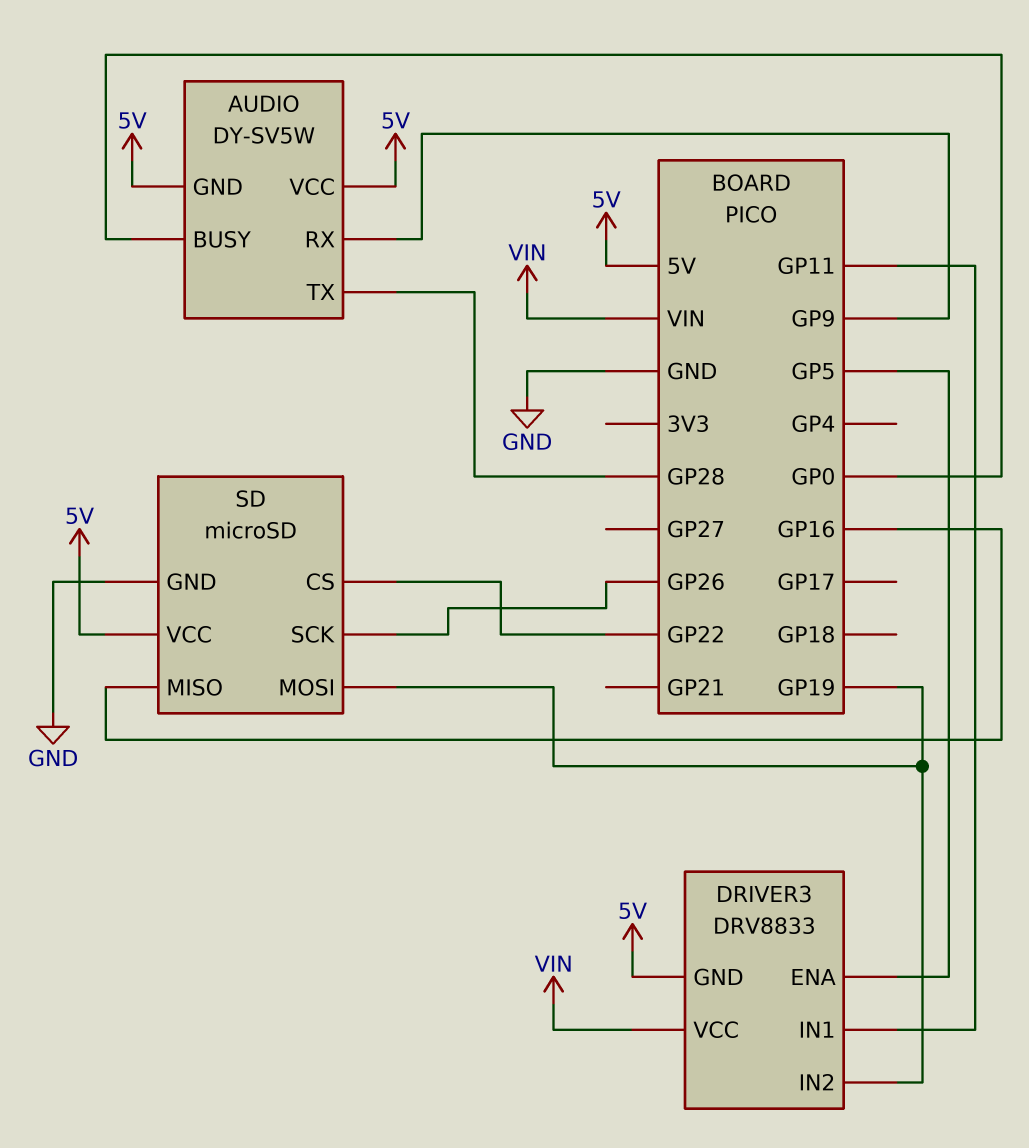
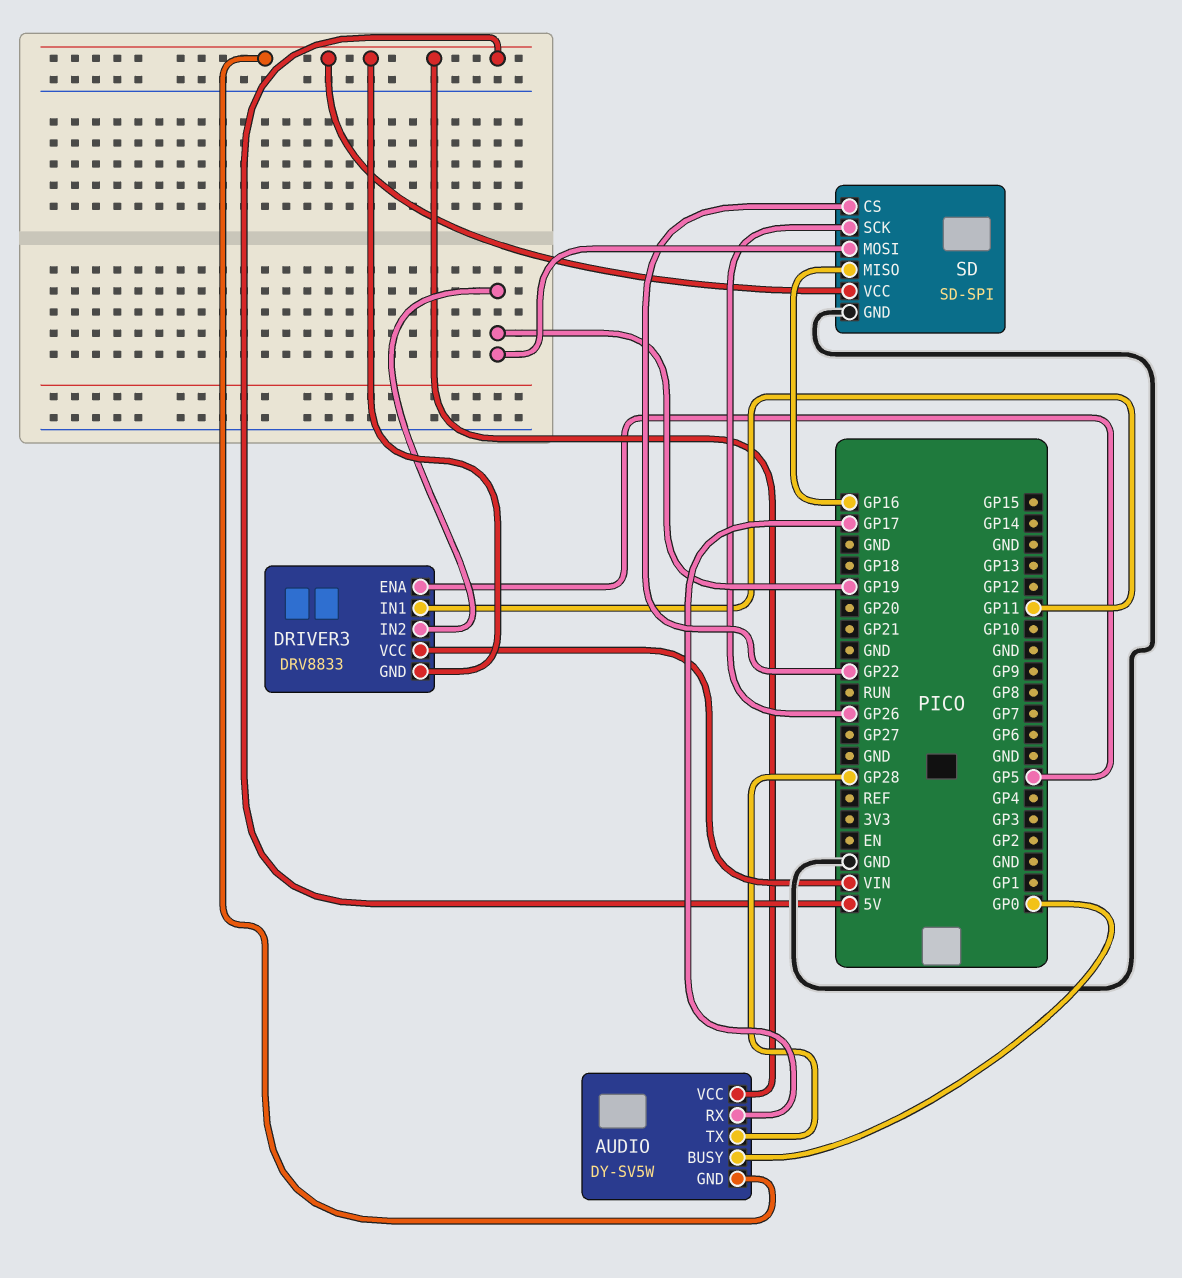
AUDIO pin RX: GP9 -> GP17
SD: microSD -> SD-SPI

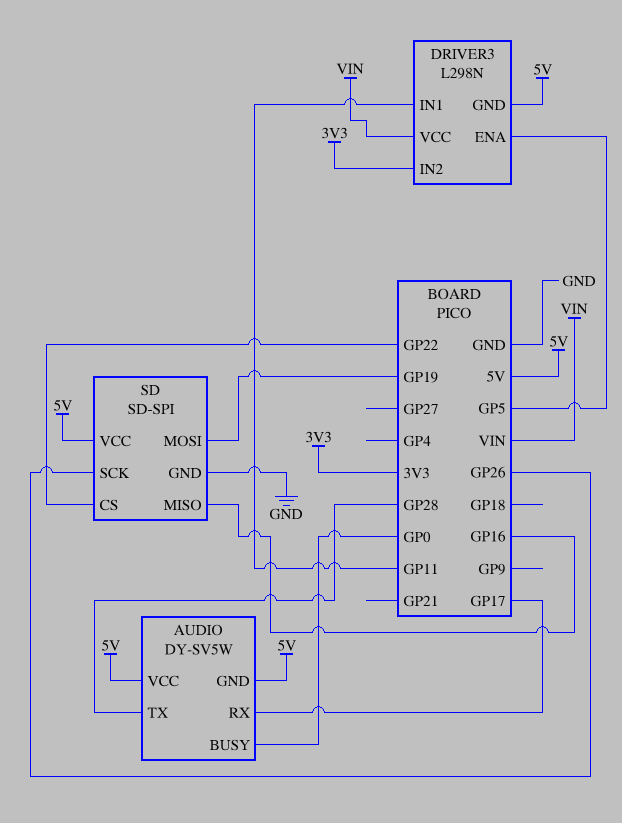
DRIVER3: DRV8833 -> L298N
DRIVER3 pin IN2: GP19 -> 3V3

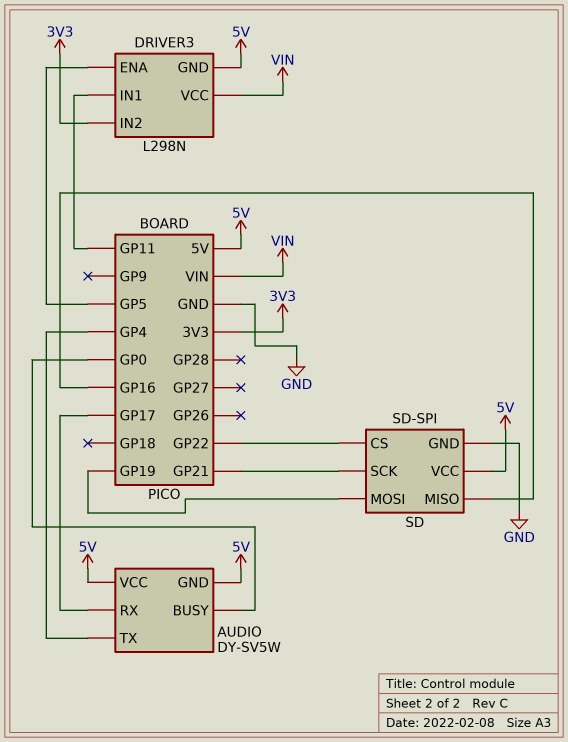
AUDIO pin TX: GP28 -> GP4
SD pin SCK: GP26 -> GP21

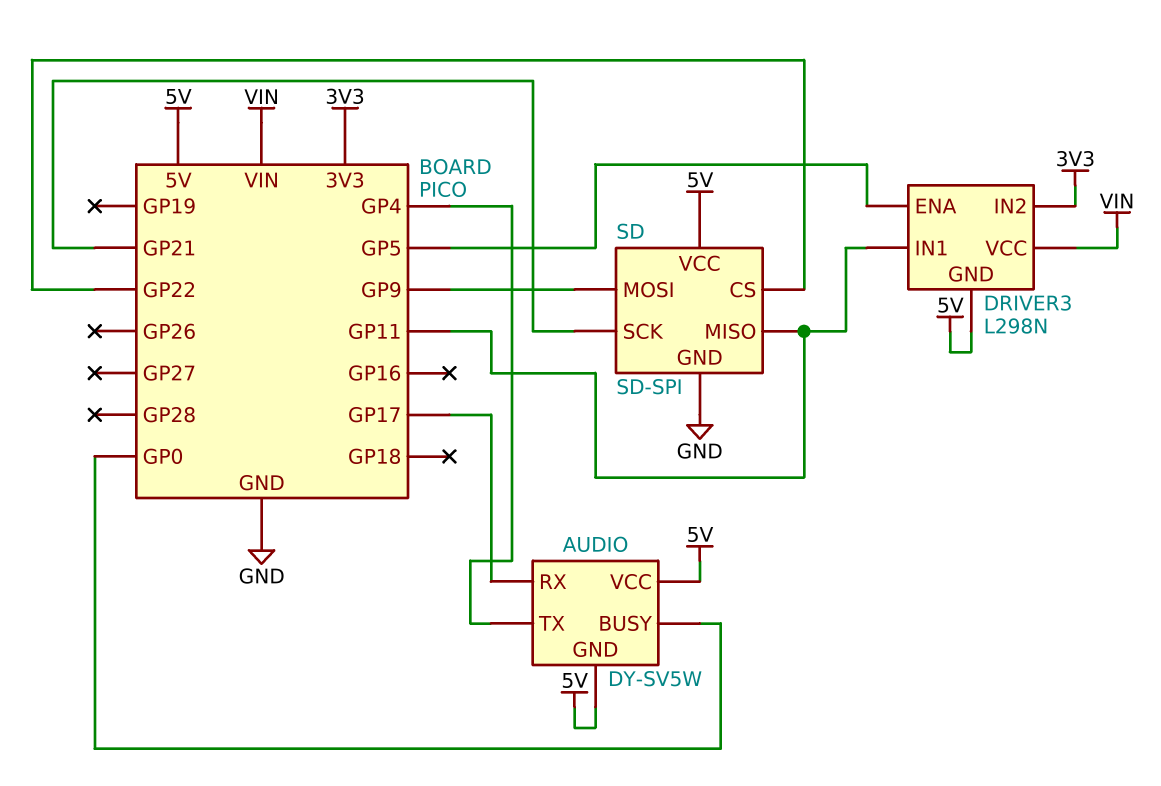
SD pin MISO: GP16 -> GP11
SD pin MOSI: GP19 -> GP9

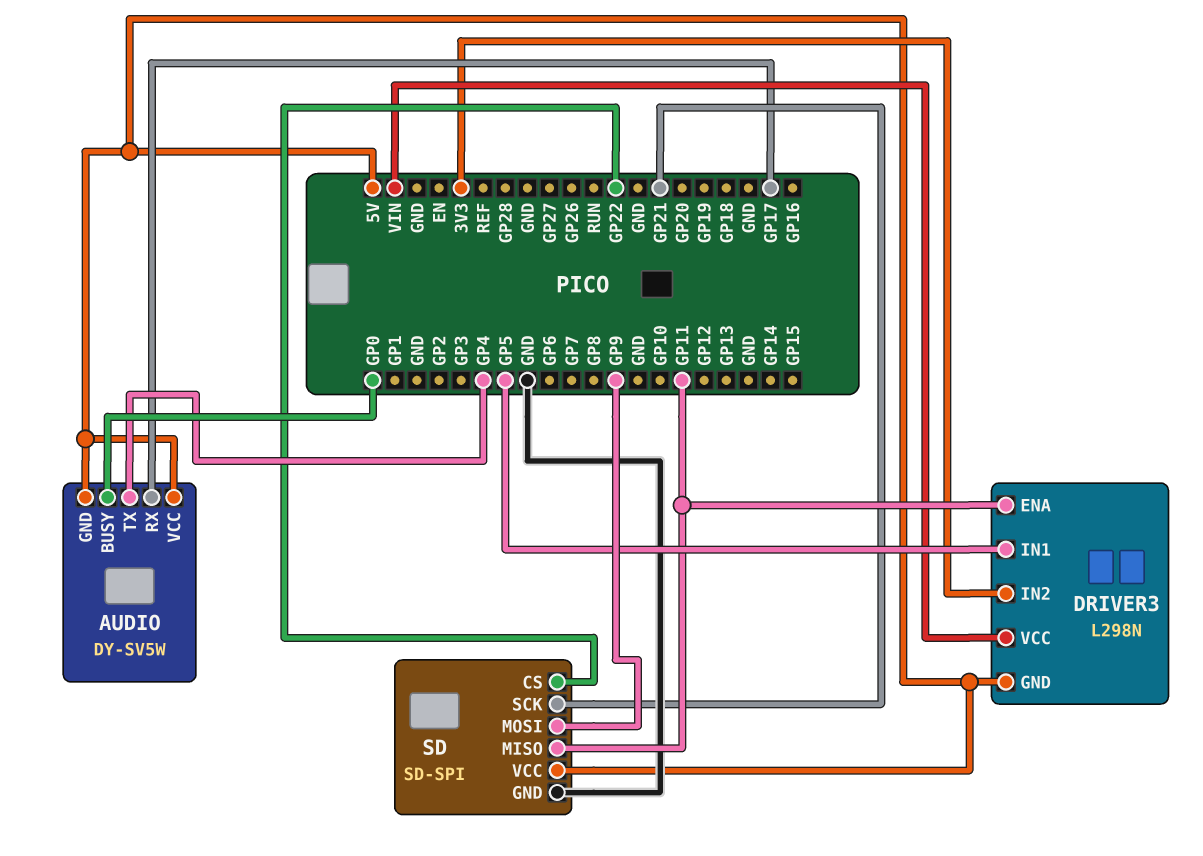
DRIVER3 pin ENA: GP5 -> GP11
DRIVER3 pin IN1: GP11 -> GP5

